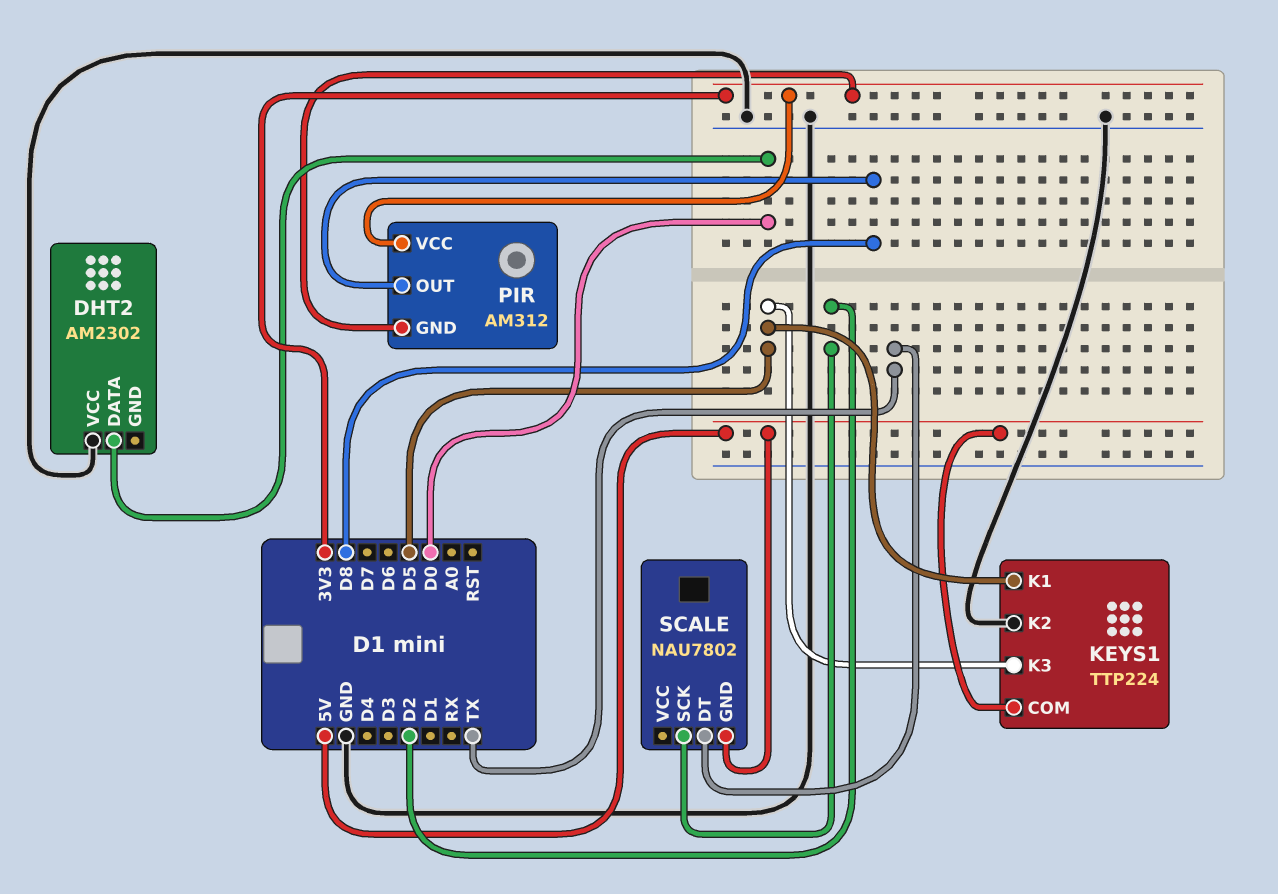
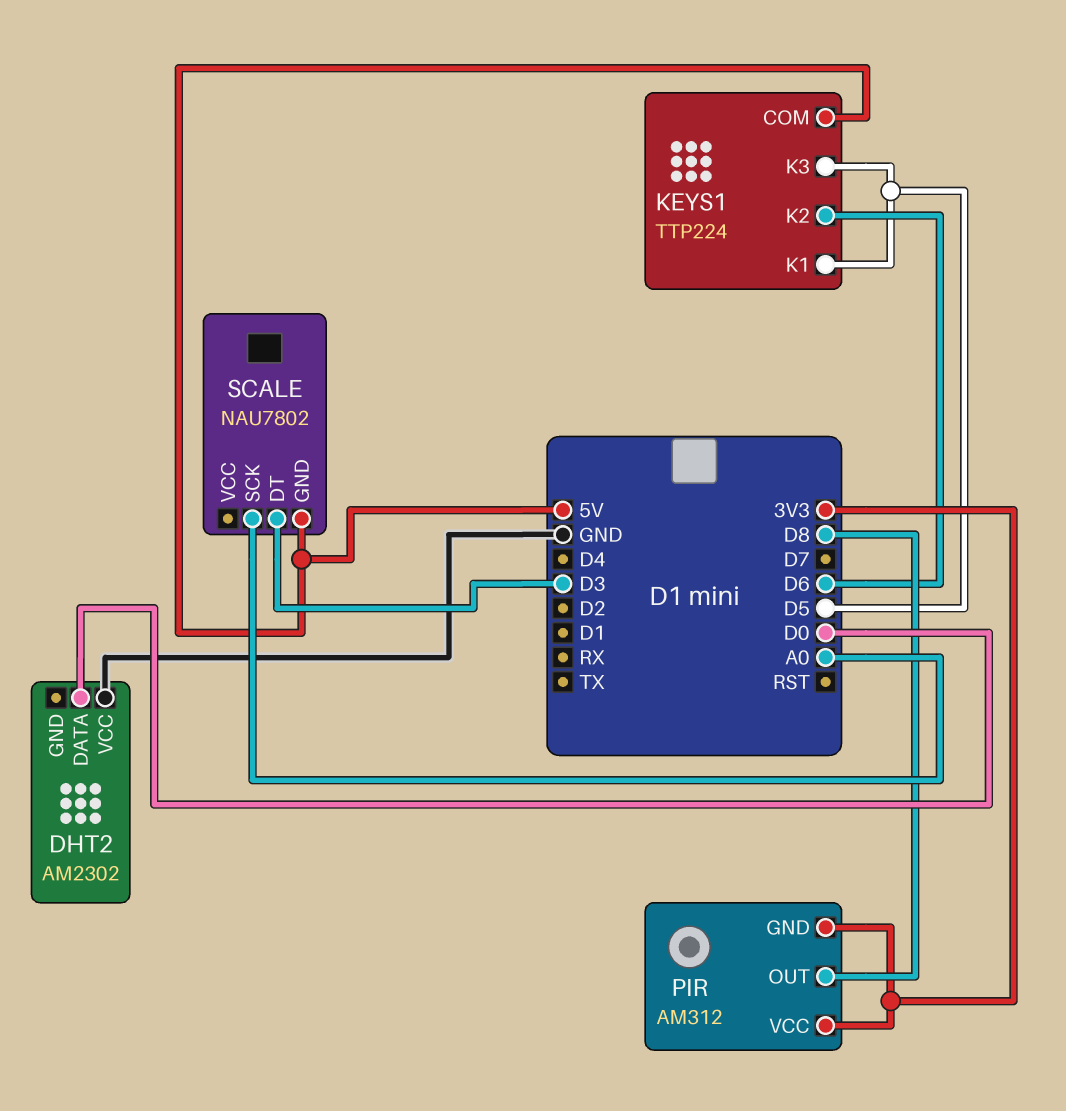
KEYS1 pin K2: GND -> D6
SCALE pin DT: TX -> D3
SCALE pin SCK: D2 -> A0

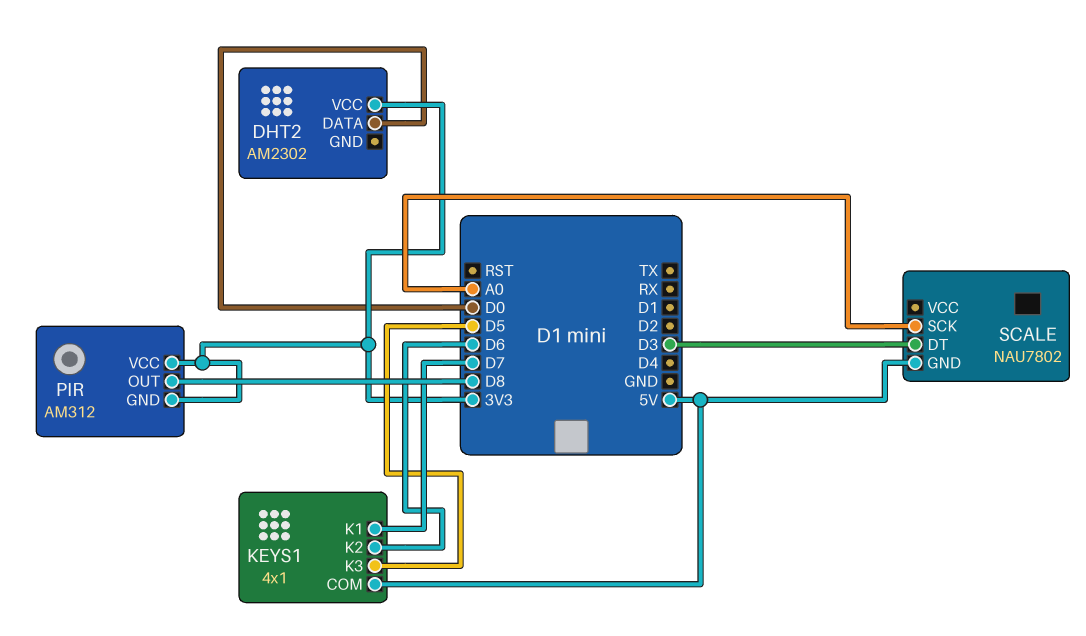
DHT2 pin VCC: GND -> 3V3
KEYS1: TTP224 -> 4x1
KEYS1 pin K1: D5 -> D7

